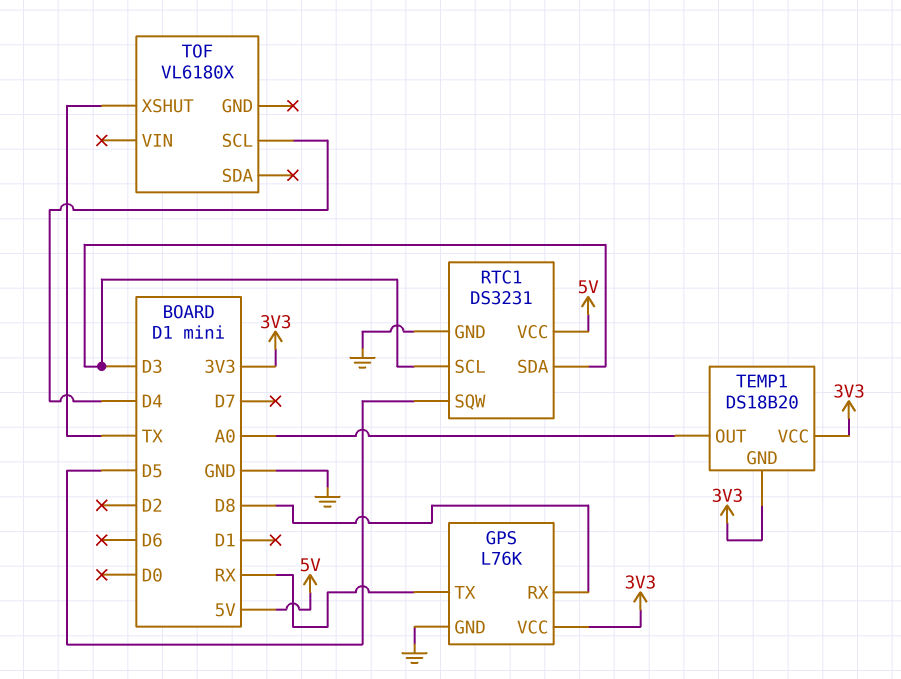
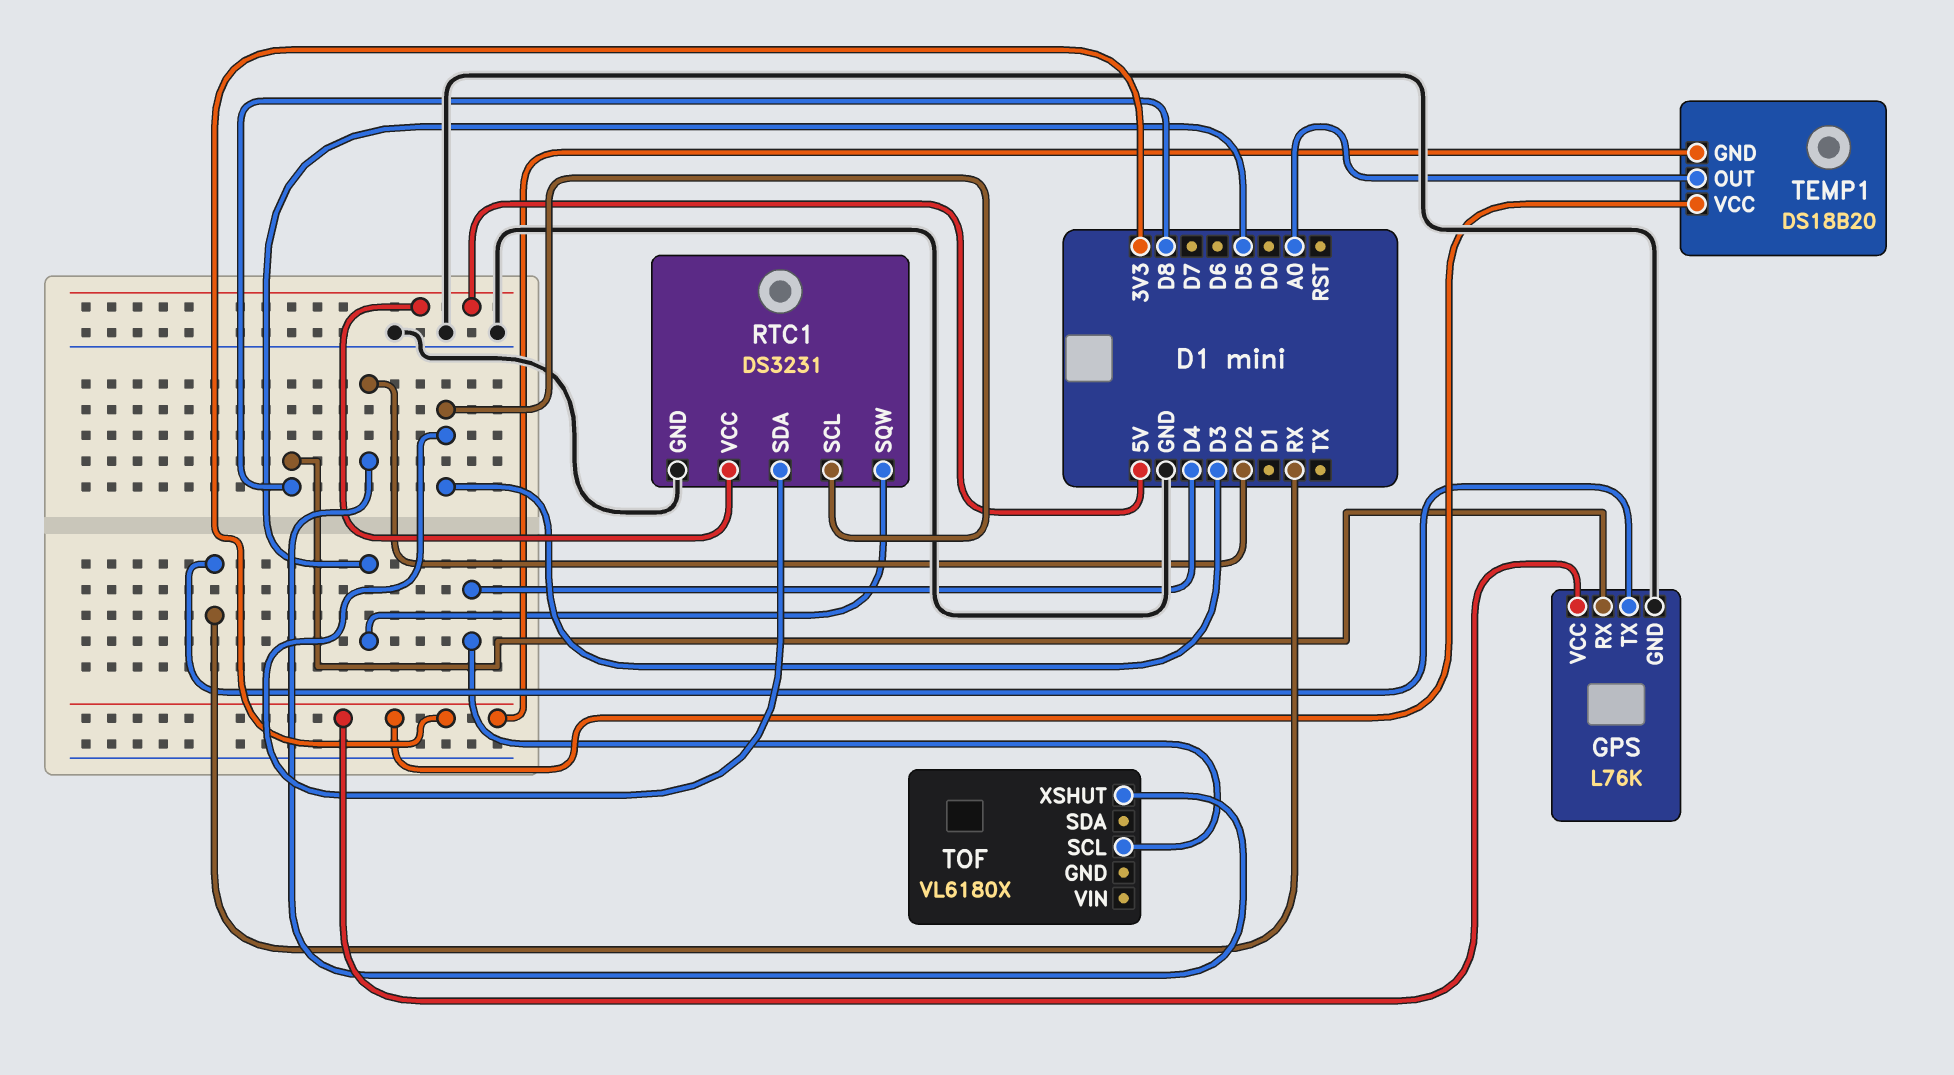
TOF pin XSHUT: TX -> D2

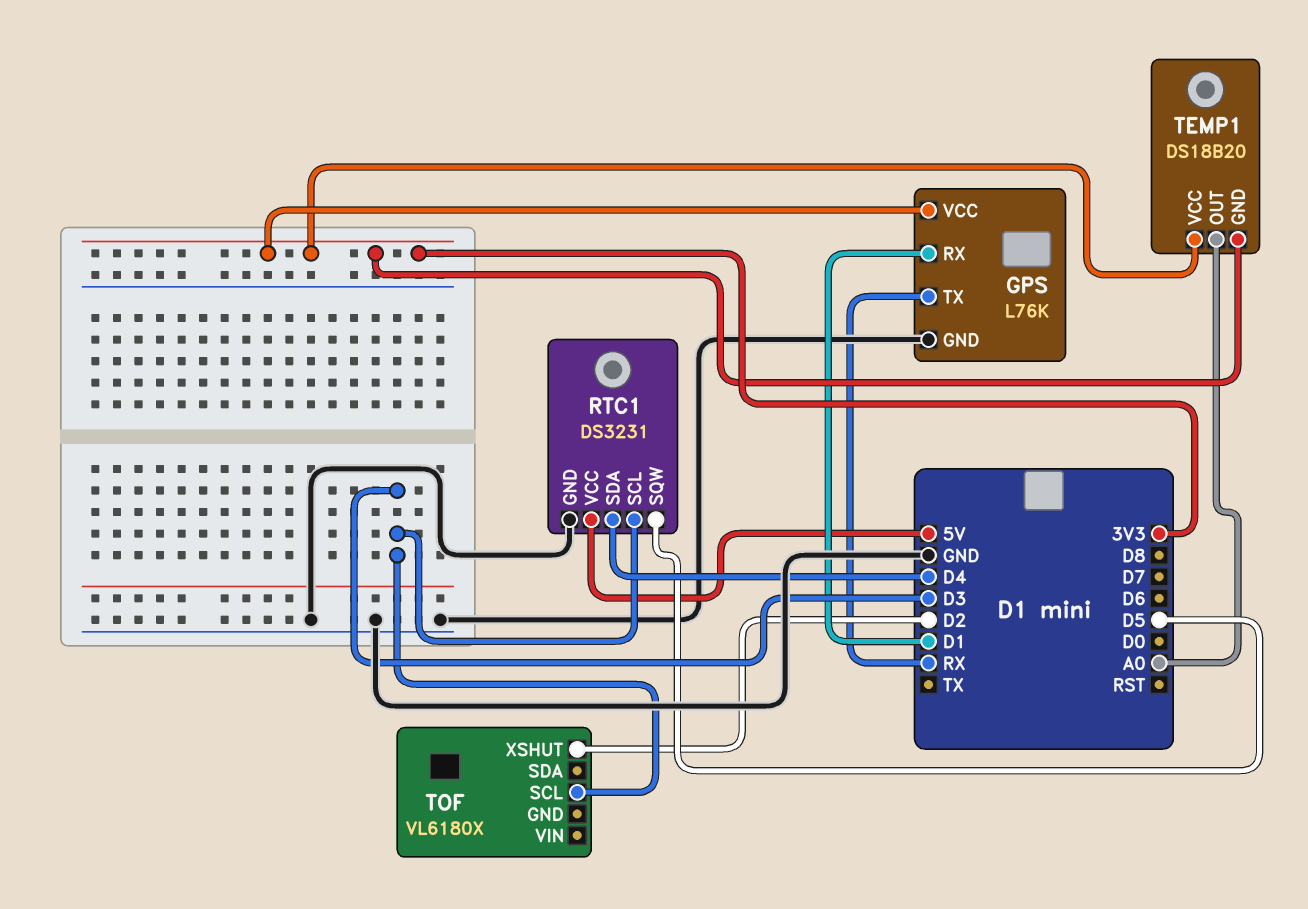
GPS pin RX: D8 -> D1
RTC1 pin SDA: D3 -> D4
TOF pin SCL: D4 -> D3

